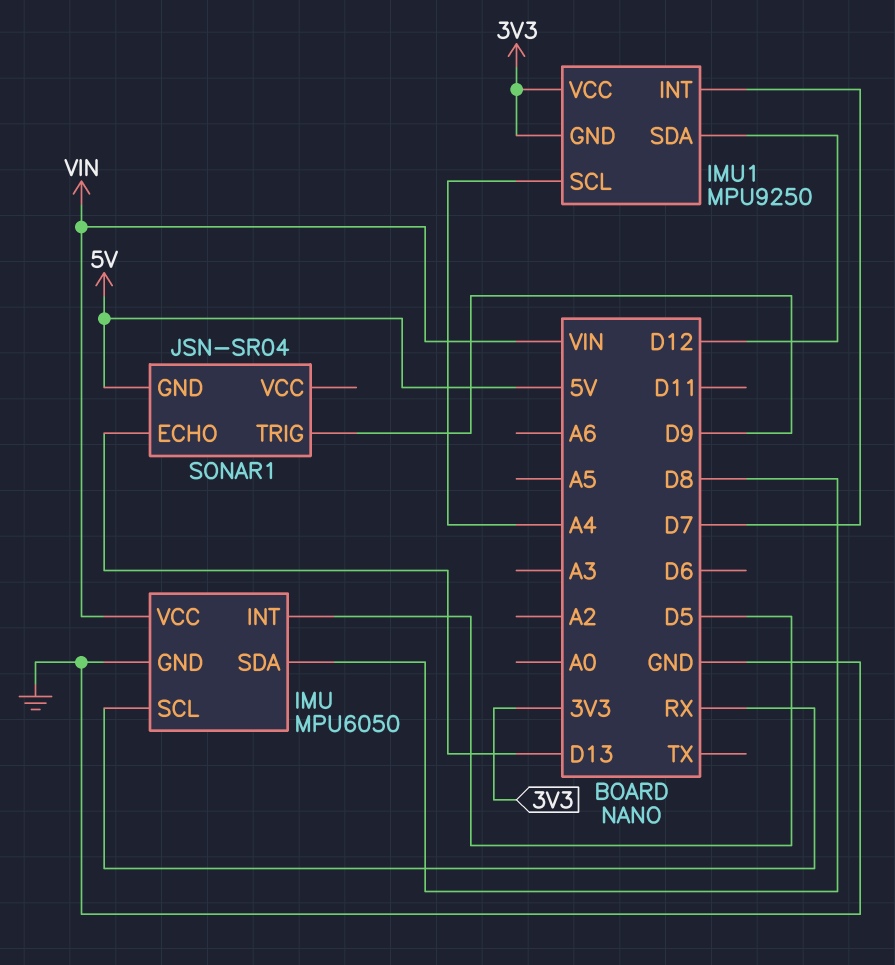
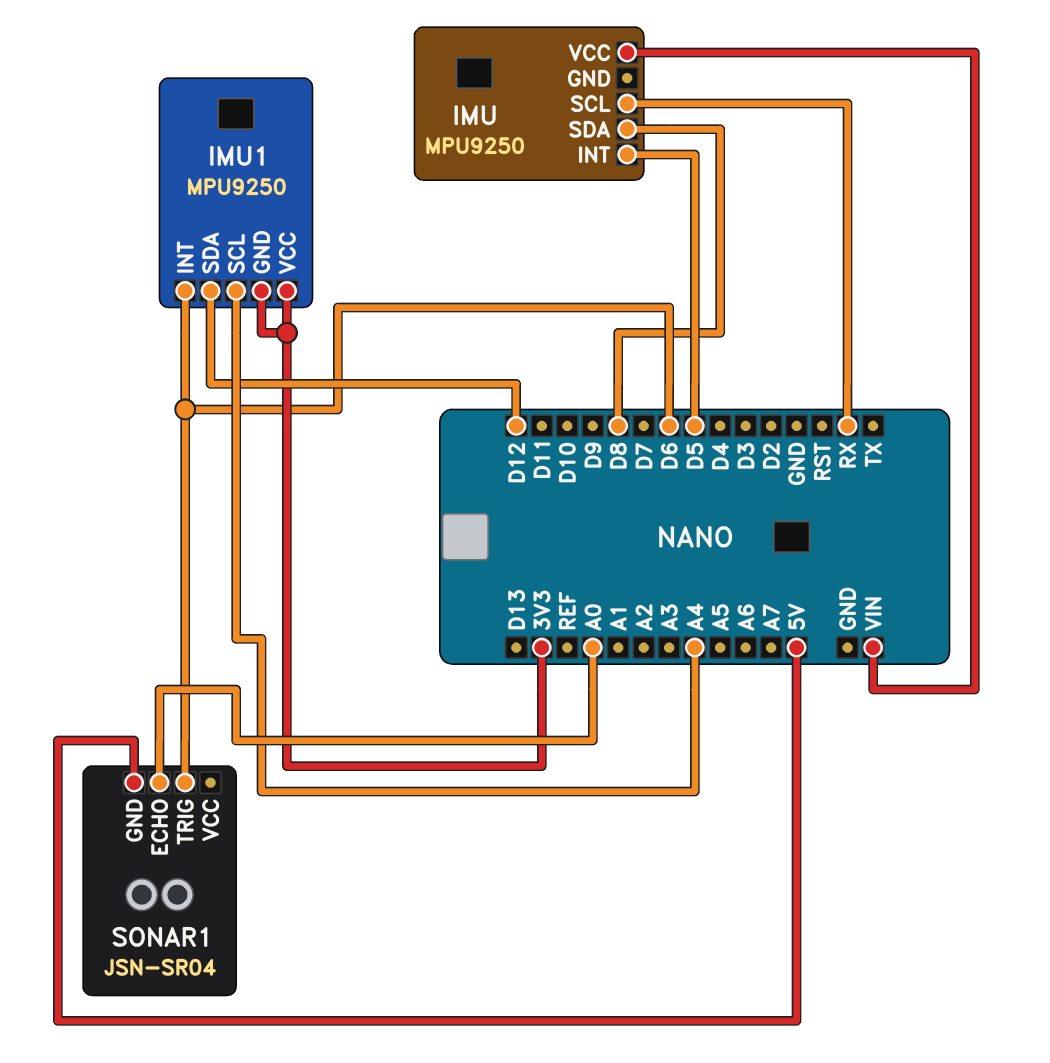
IMU: MPU6050 -> MPU9250
IMU pin GND: GND -> none
IMU1 pin INT: D7 -> D6
SONAR1 pin ECHO: D13 -> A0
SONAR1 pin TRIG: D9 -> D6

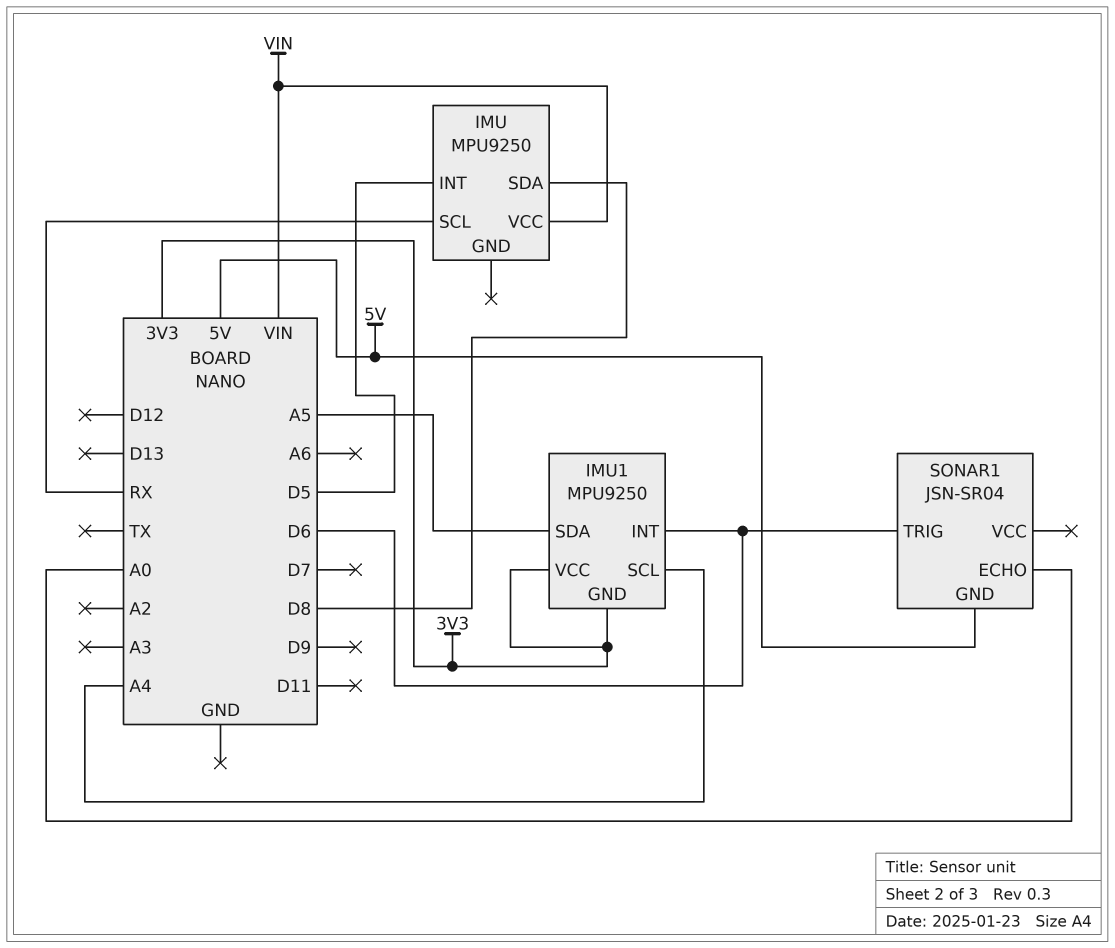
IMU1 pin SDA: D12 -> A5

